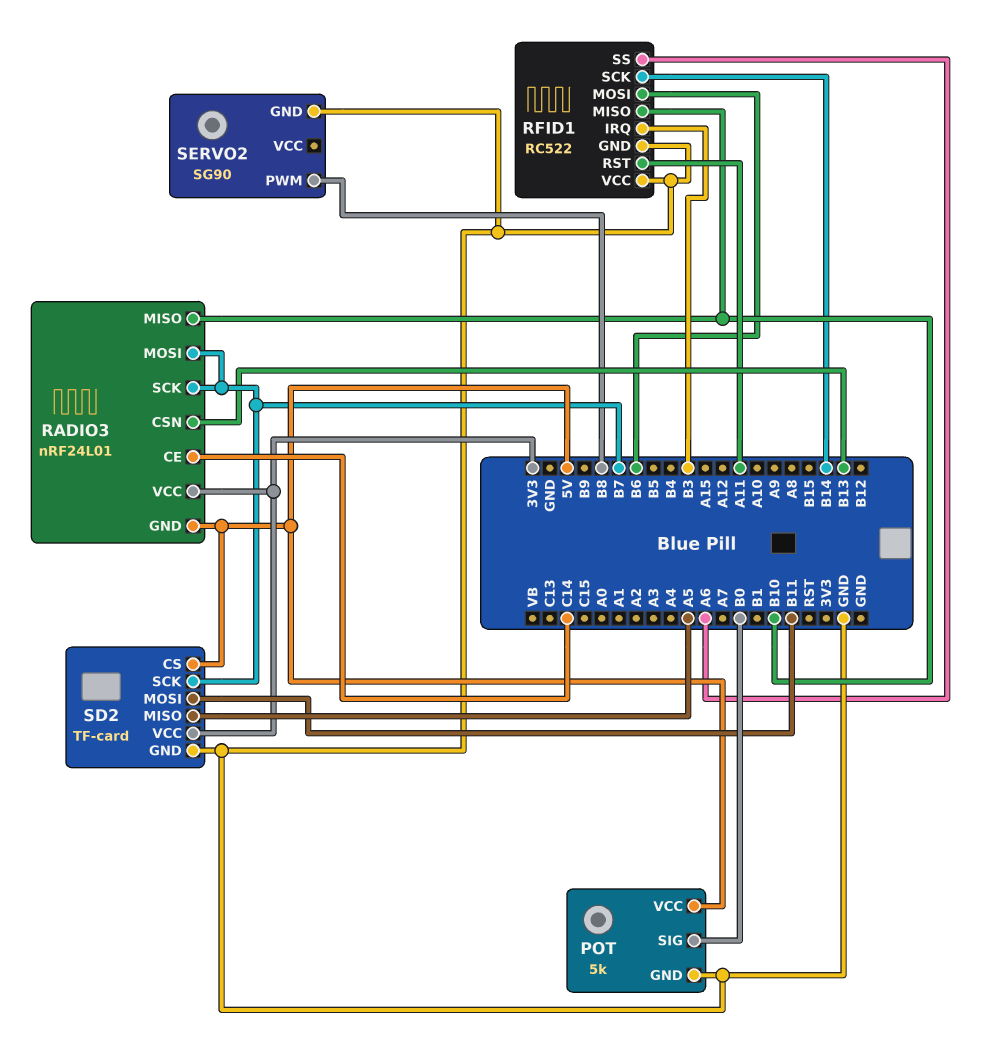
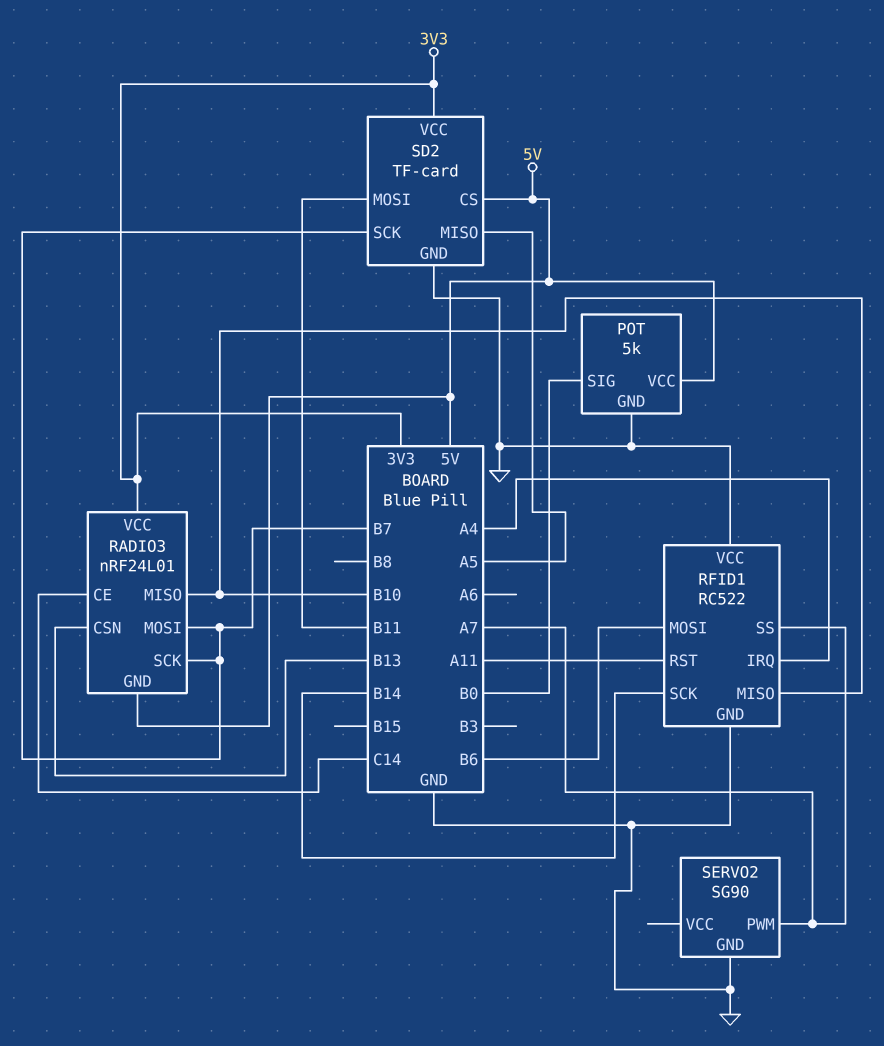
RFID1 pin IRQ: B3 -> A4
RFID1 pin SS: A6 -> A7
SERVO2 pin PWM: B8 -> A7

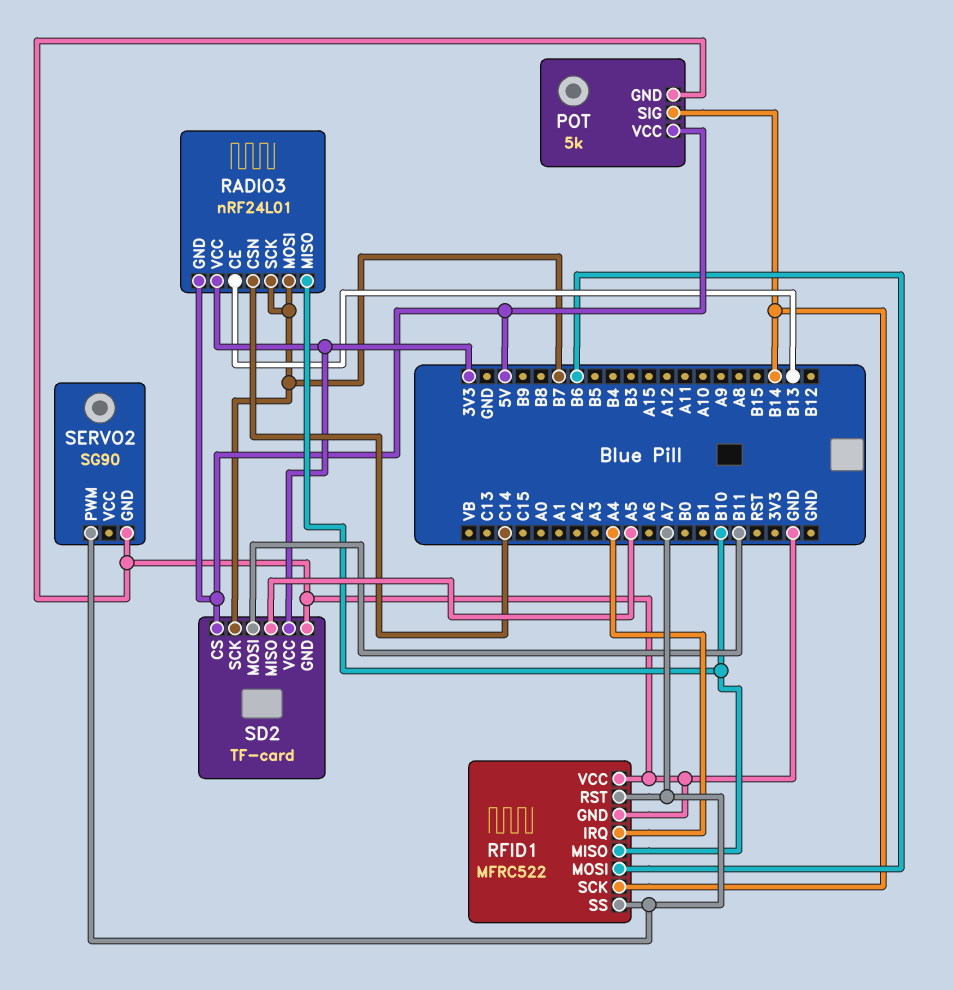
POT pin SIG: B0 -> B14
RADIO3 pin CE: C14 -> B13
RADIO3 pin CSN: B13 -> C14
RFID1: RC522 -> MFRC522
RFID1 pin RST: A11 -> A7

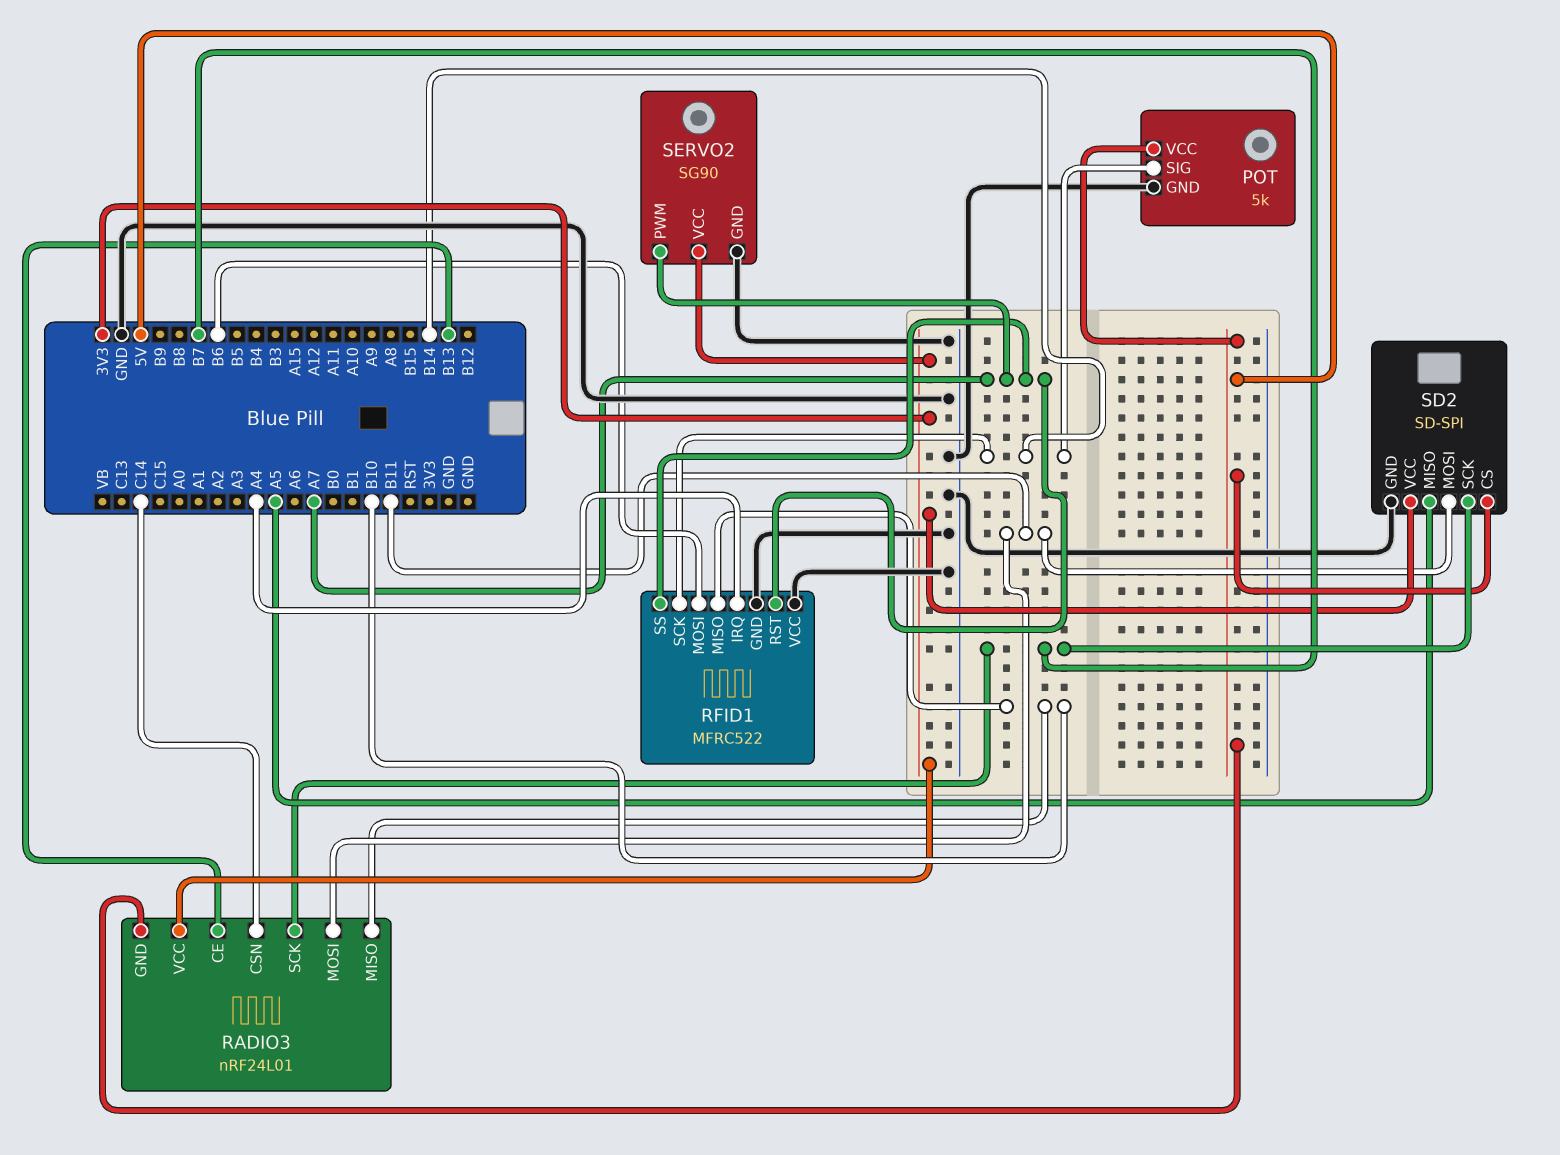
RADIO3 pin MOSI: B7 -> B11
SD2: TF-card -> SD-SPI
SERVO2 pin VCC: none -> 3V3

